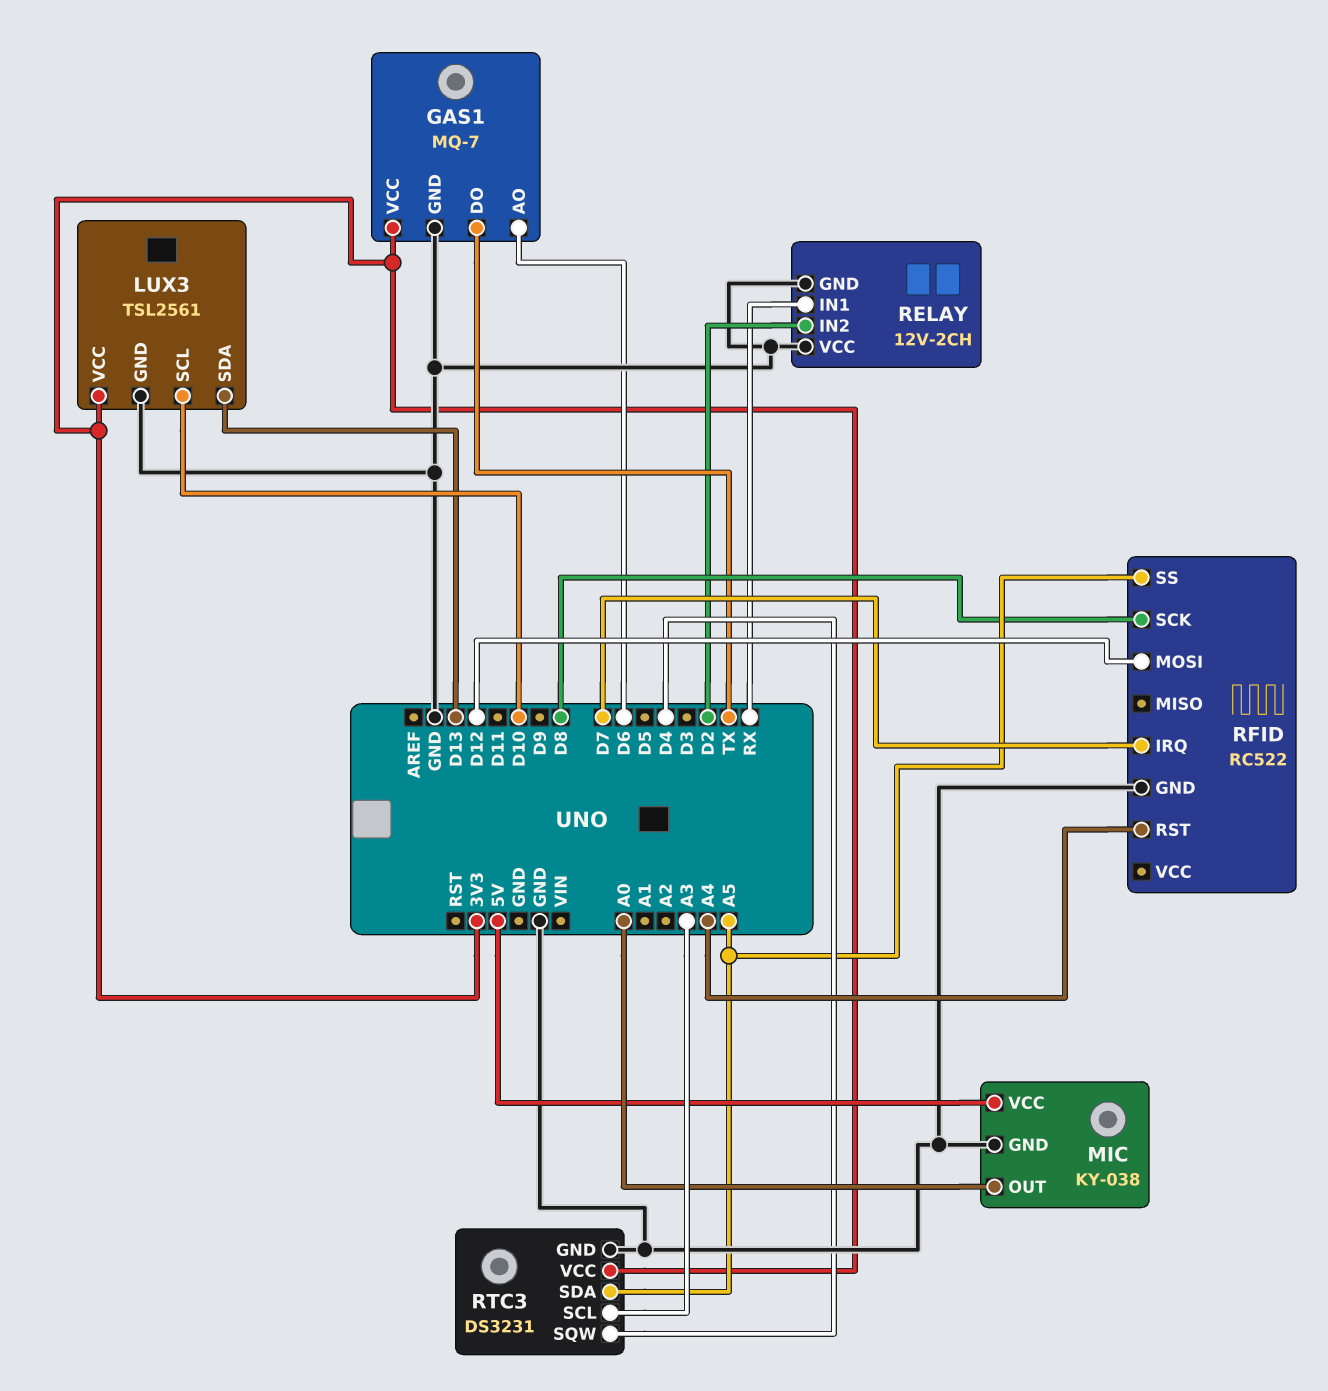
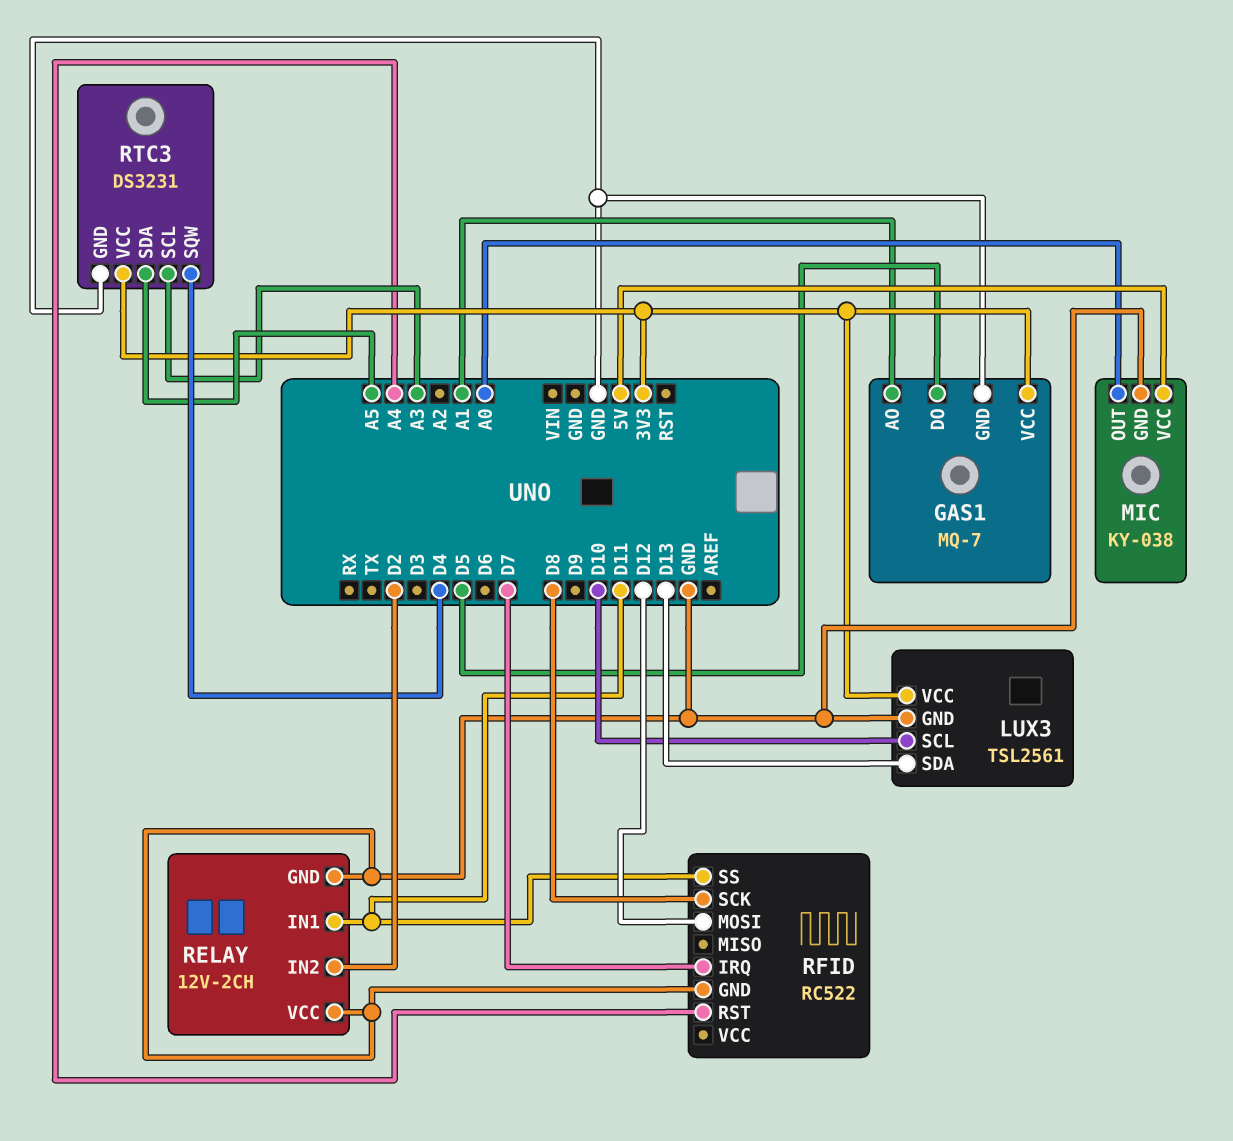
GAS1 pin AO: D6 -> A1
GAS1 pin DO: TX -> D5
RELAY pin IN1: RX -> D11
RFID pin SS: A5 -> D11

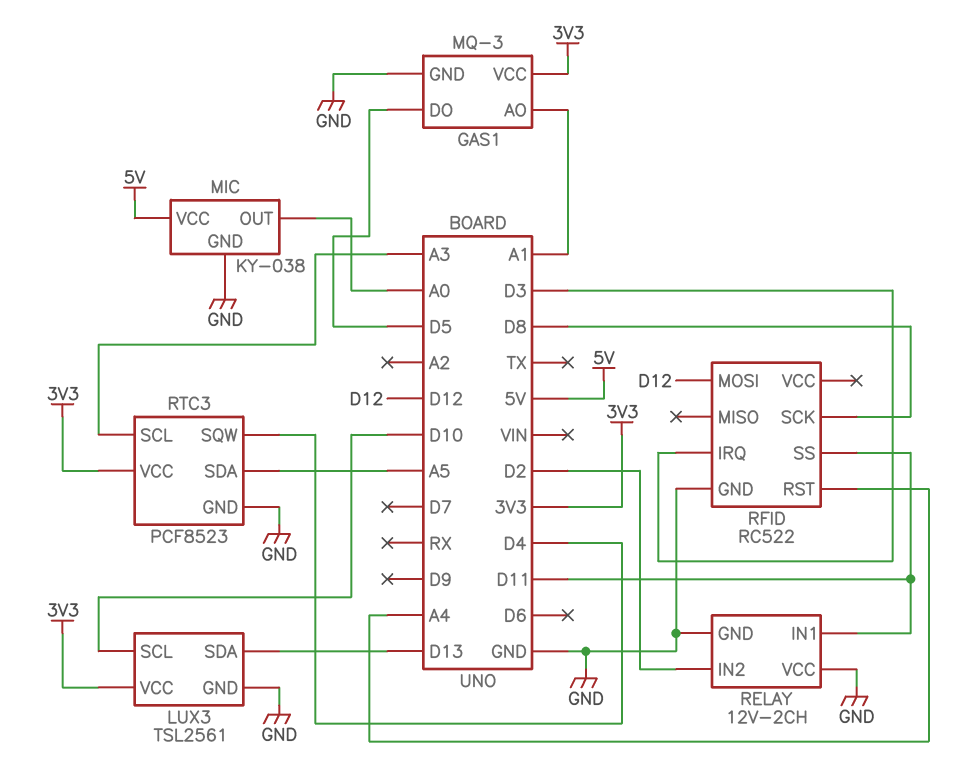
GAS1: MQ-7 -> MQ-3
RFID pin IRQ: D7 -> D3
RTC3: DS3231 -> PCF8523

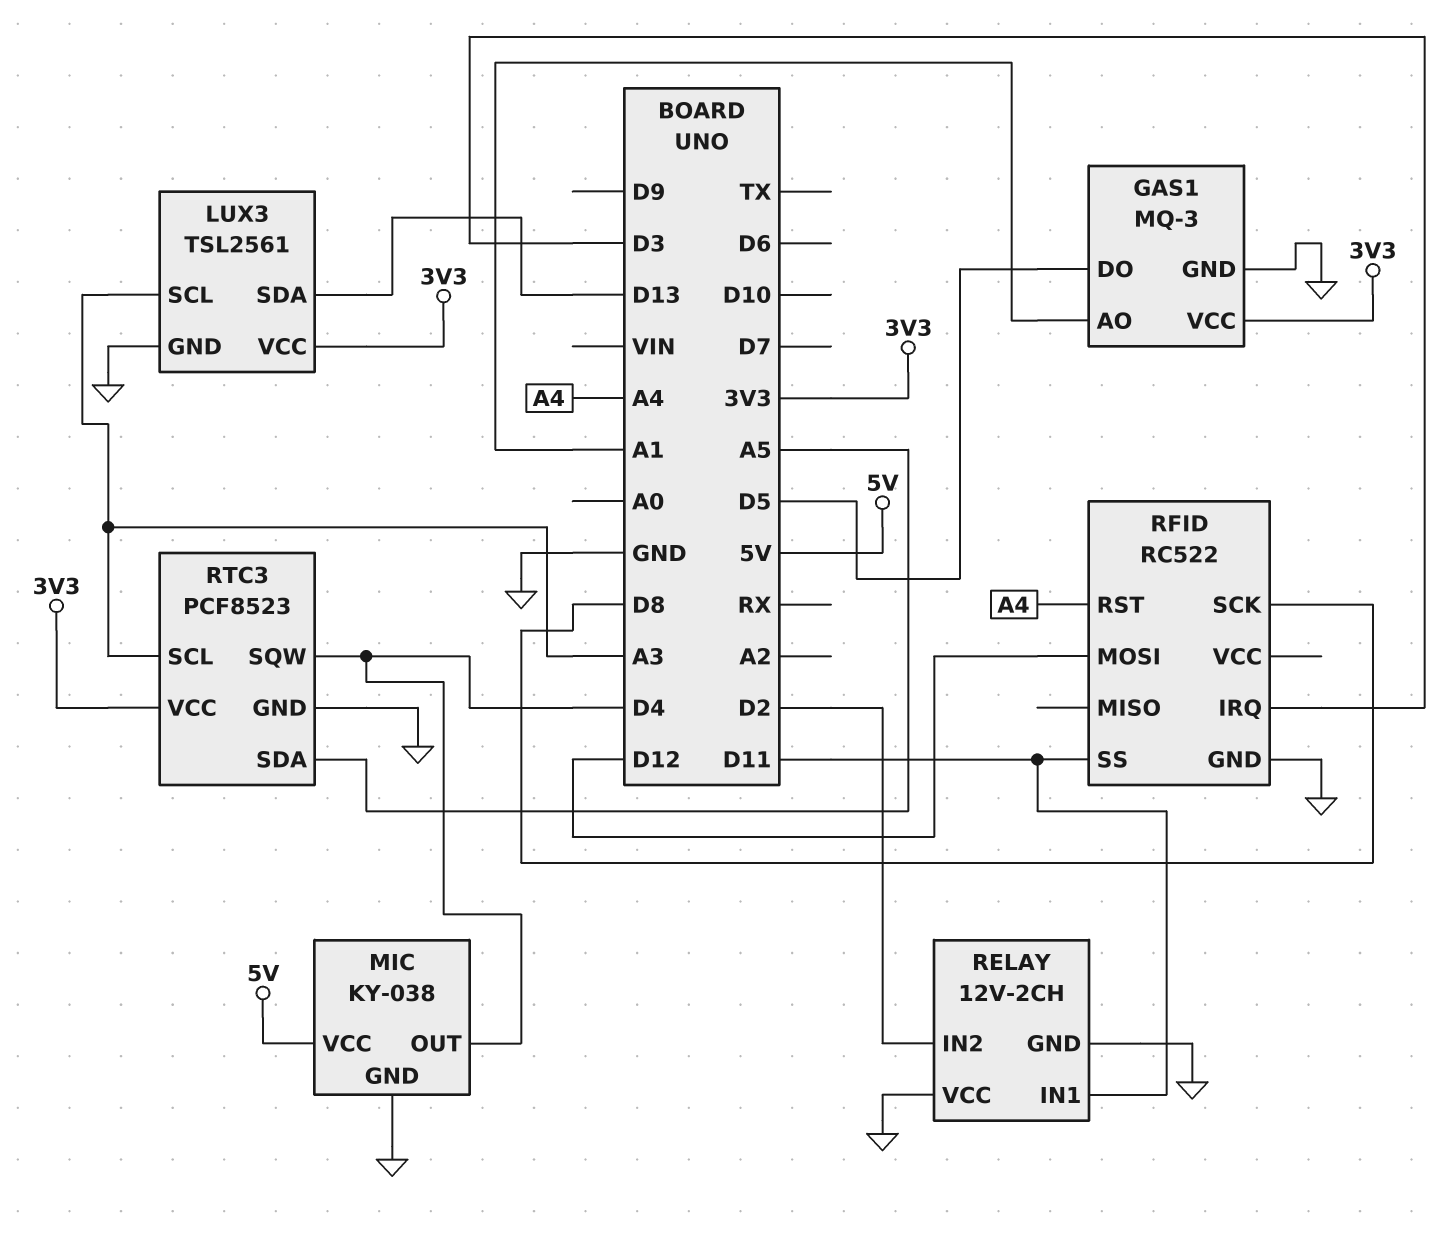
LUX3 pin SCL: D10 -> A3
MIC pin OUT: A0 -> D4

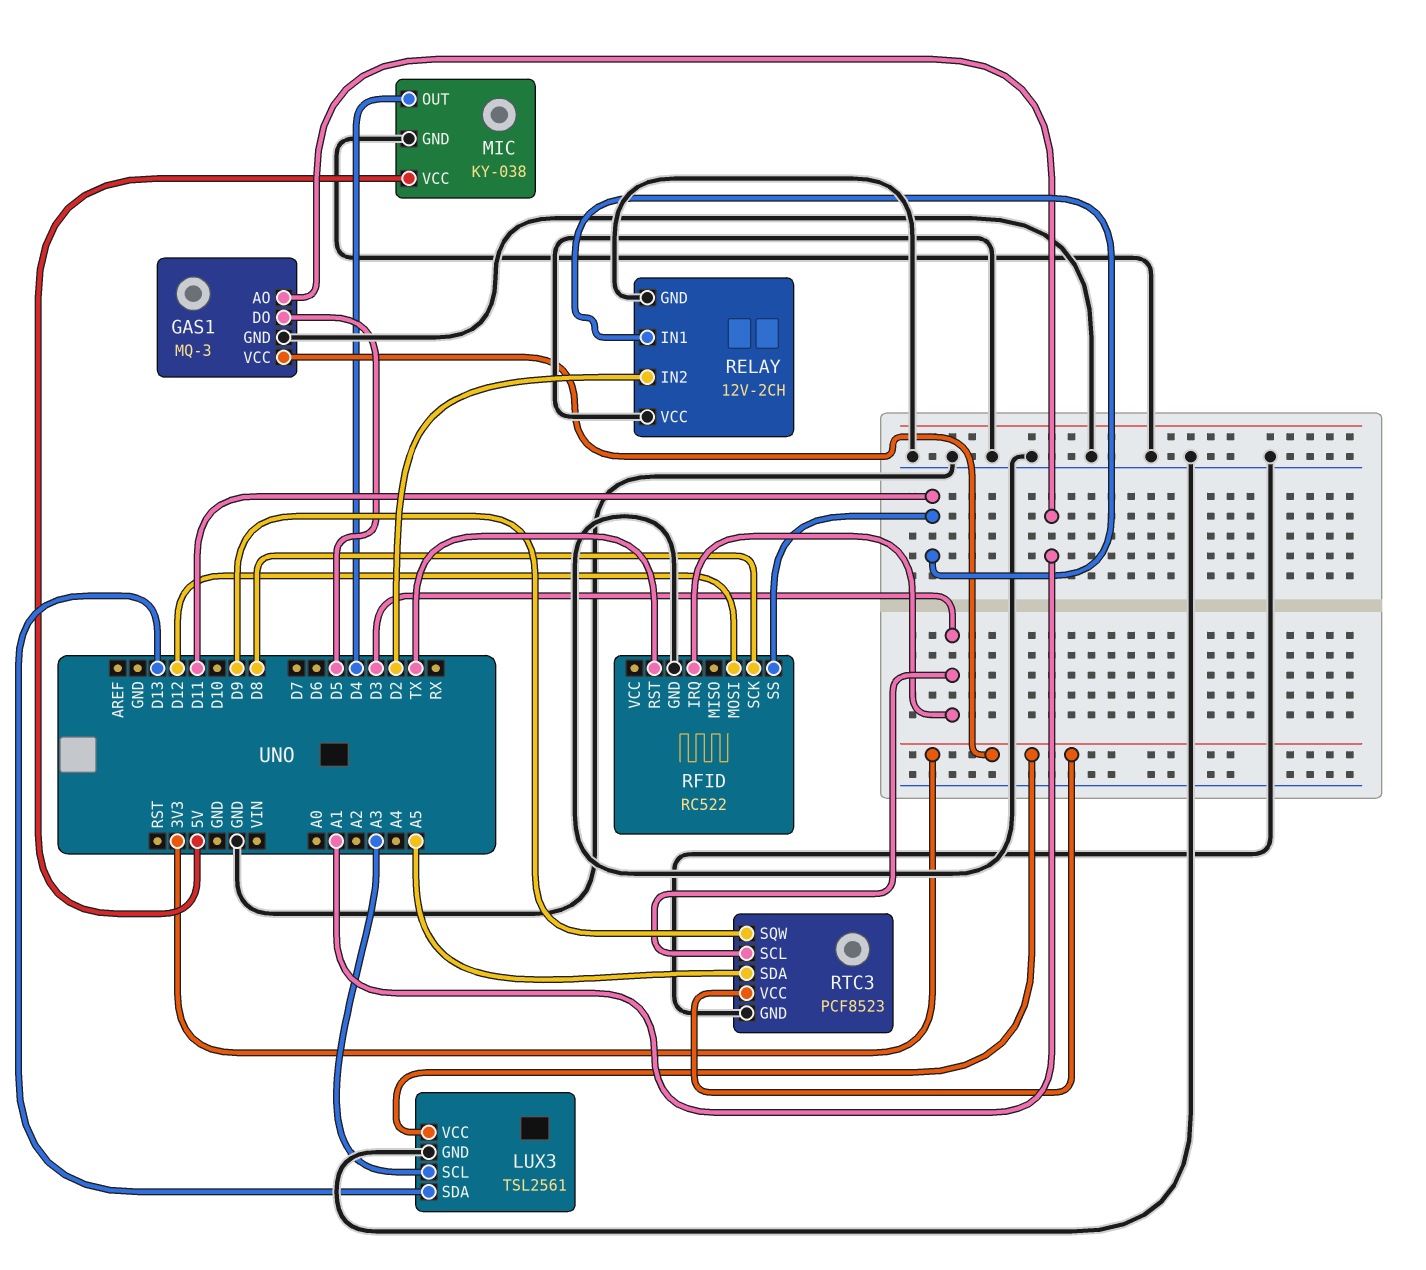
RFID pin RST: A4 -> TX
RTC3 pin SCL: A3 -> D3
RTC3 pin SQW: D4 -> D9

